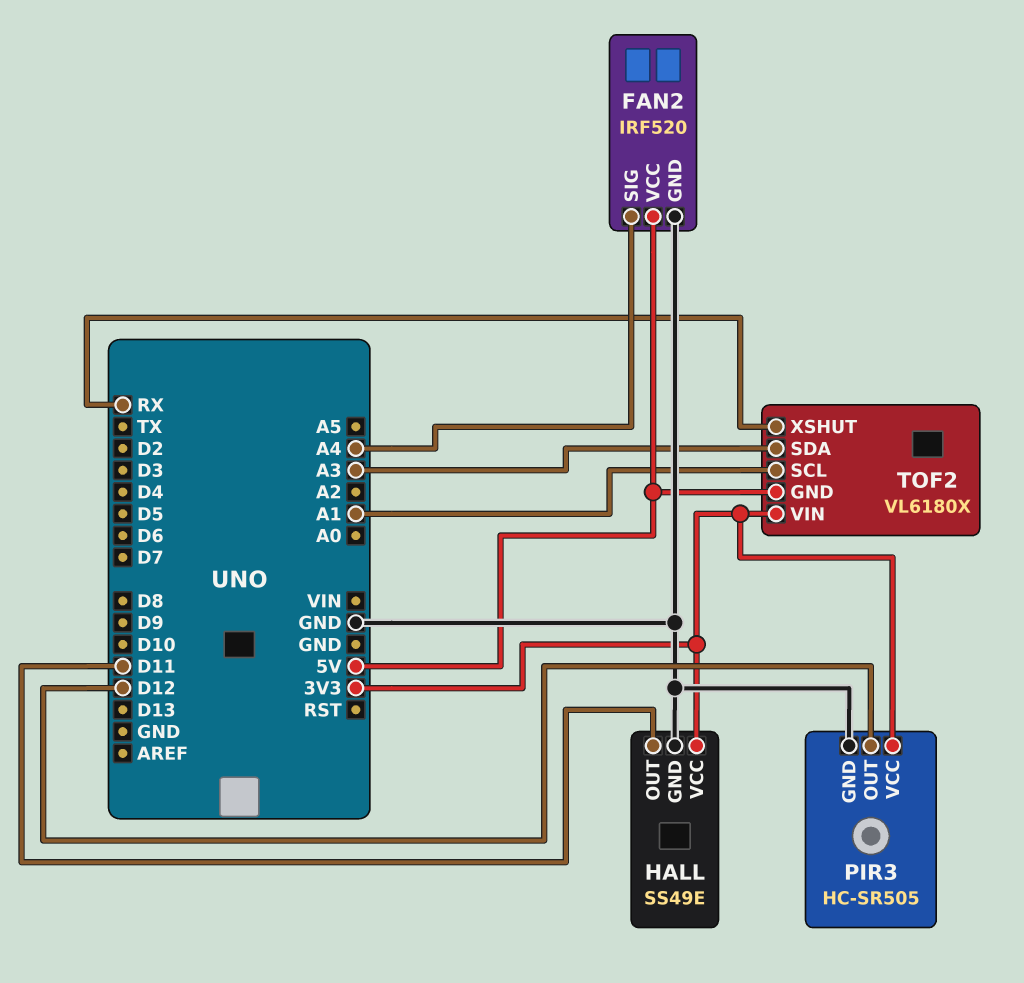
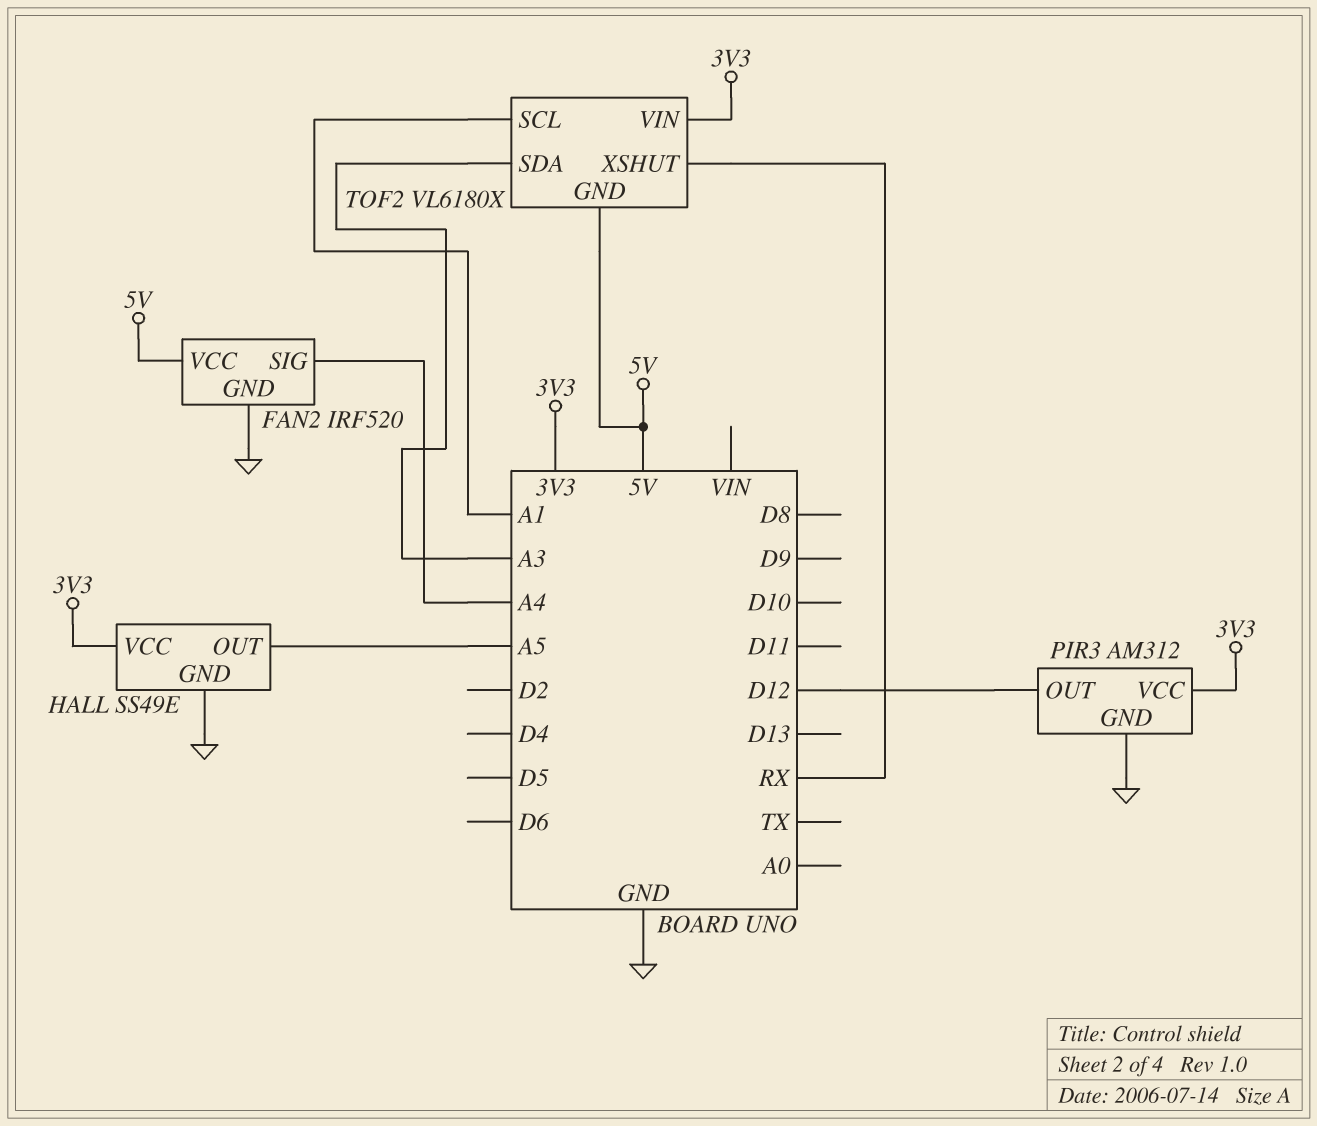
HALL pin OUT: D11 -> A5
PIR3: HC-SR505 -> AM312

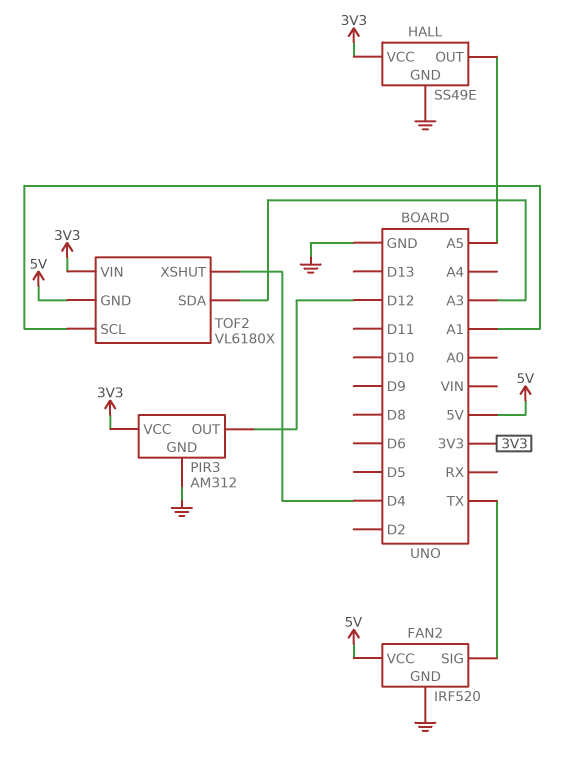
FAN2 pin SIG: A4 -> TX
TOF2 pin XSHUT: RX -> D4

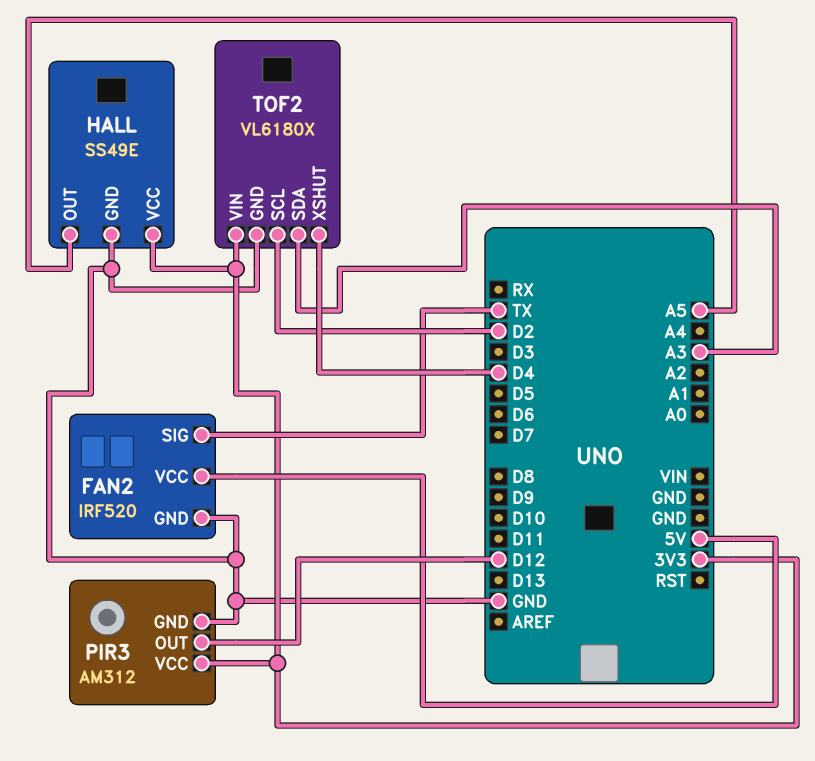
TOF2 pin GND: 5V -> GND
TOF2 pin SCL: A1 -> D2

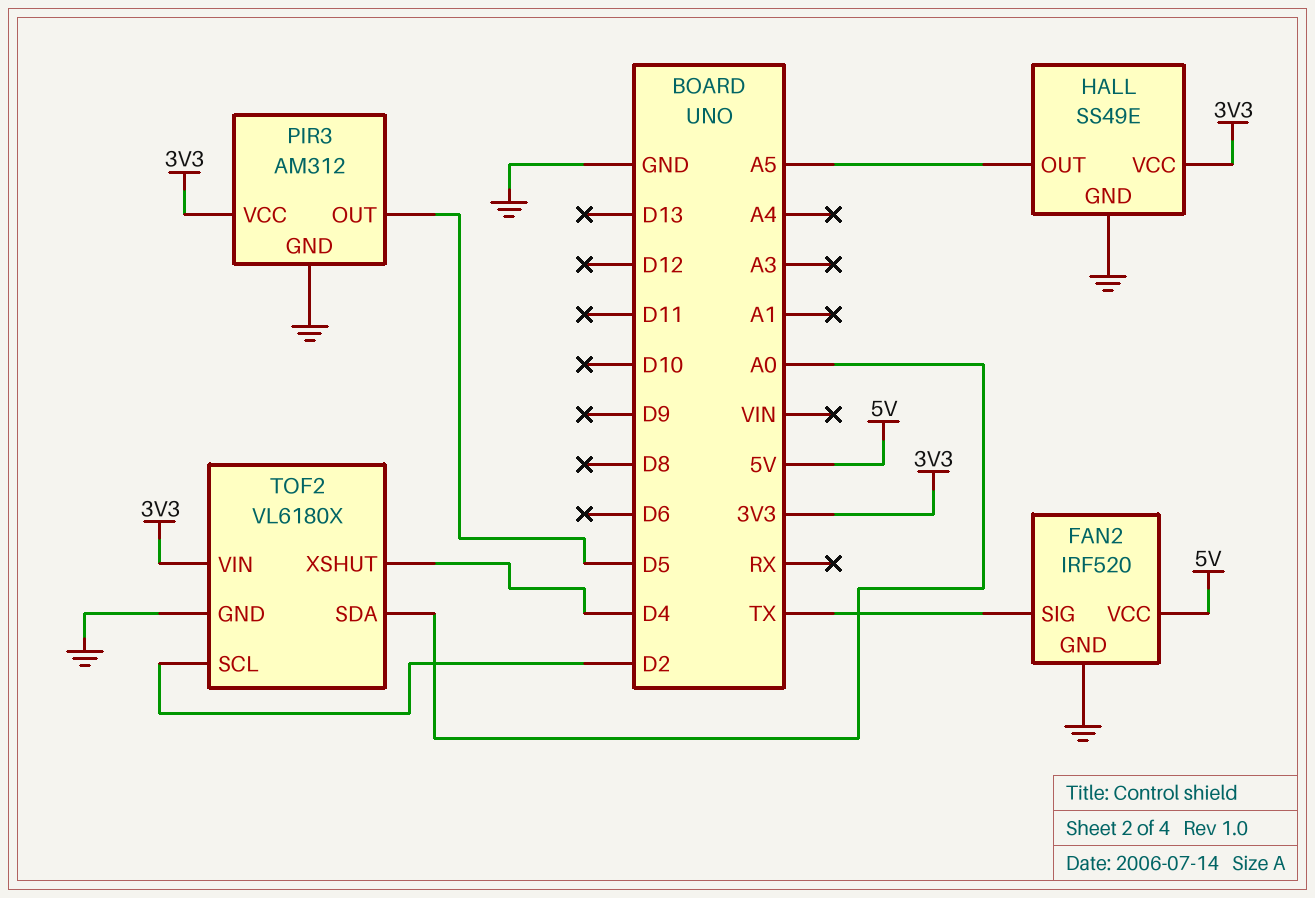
PIR3 pin OUT: D12 -> D5
TOF2 pin SDA: A3 -> A0

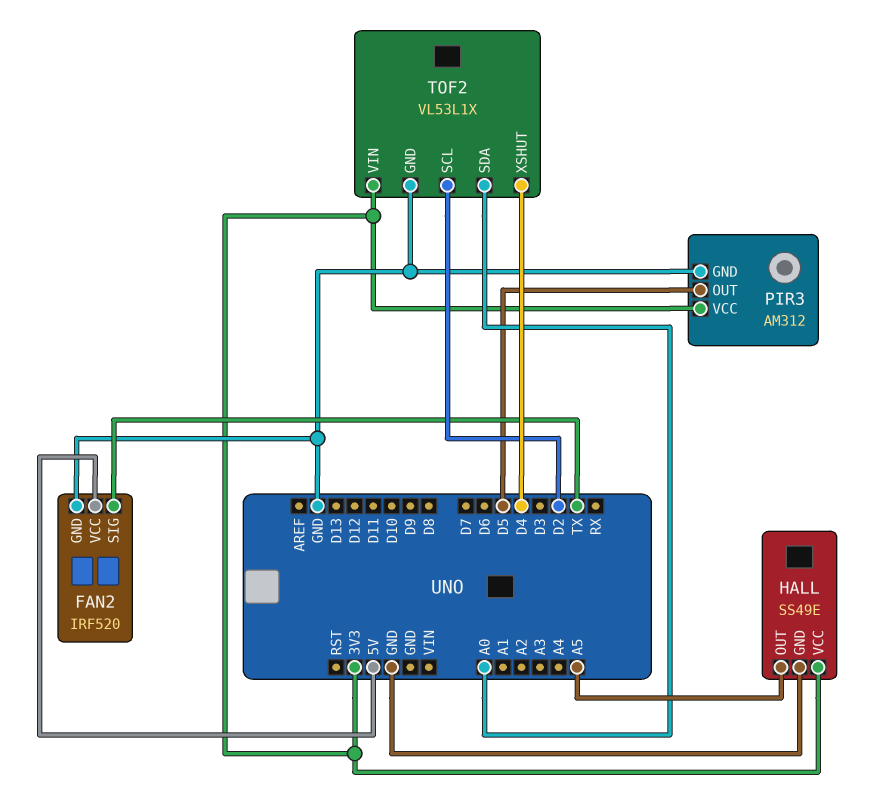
TOF2: VL6180X -> VL53L1X

